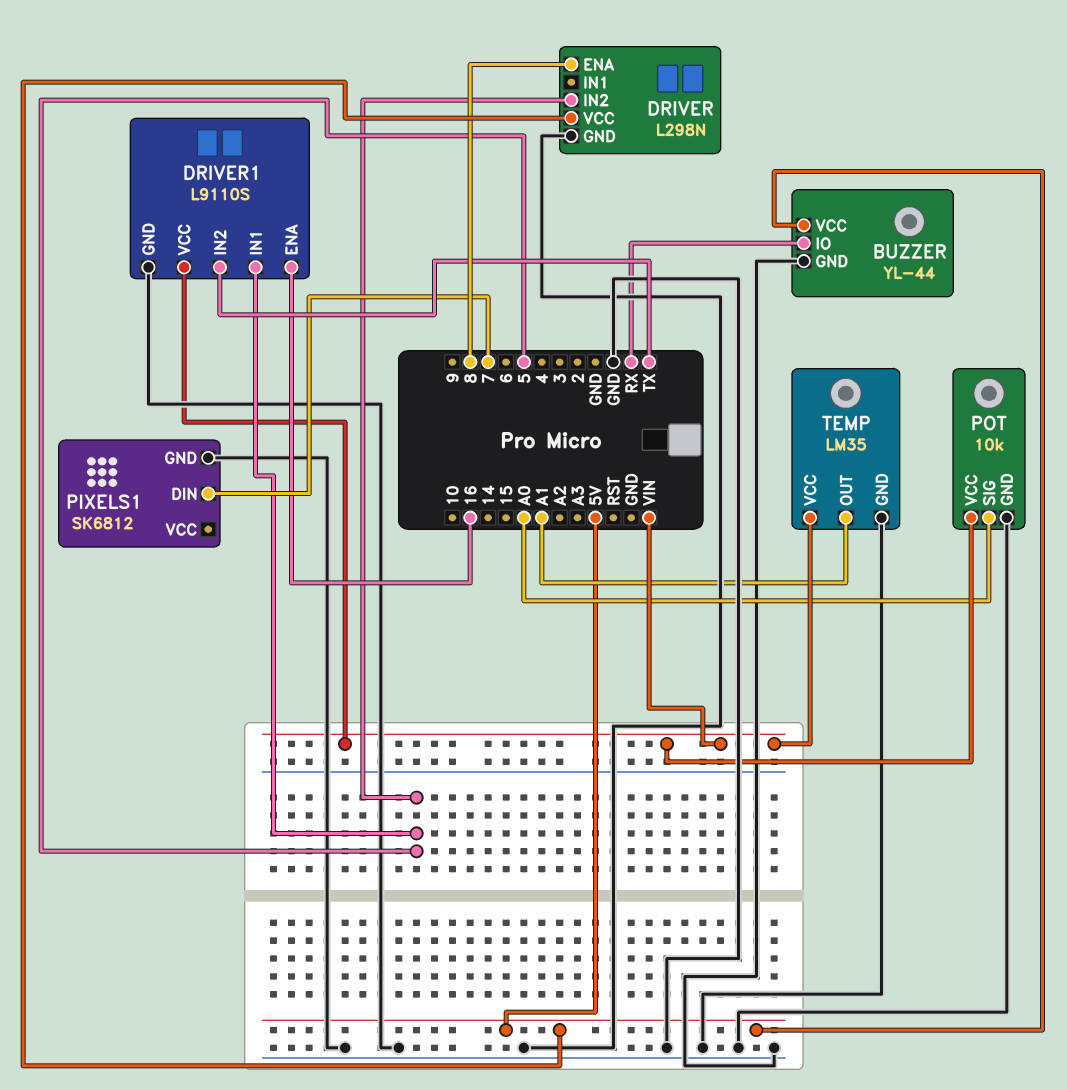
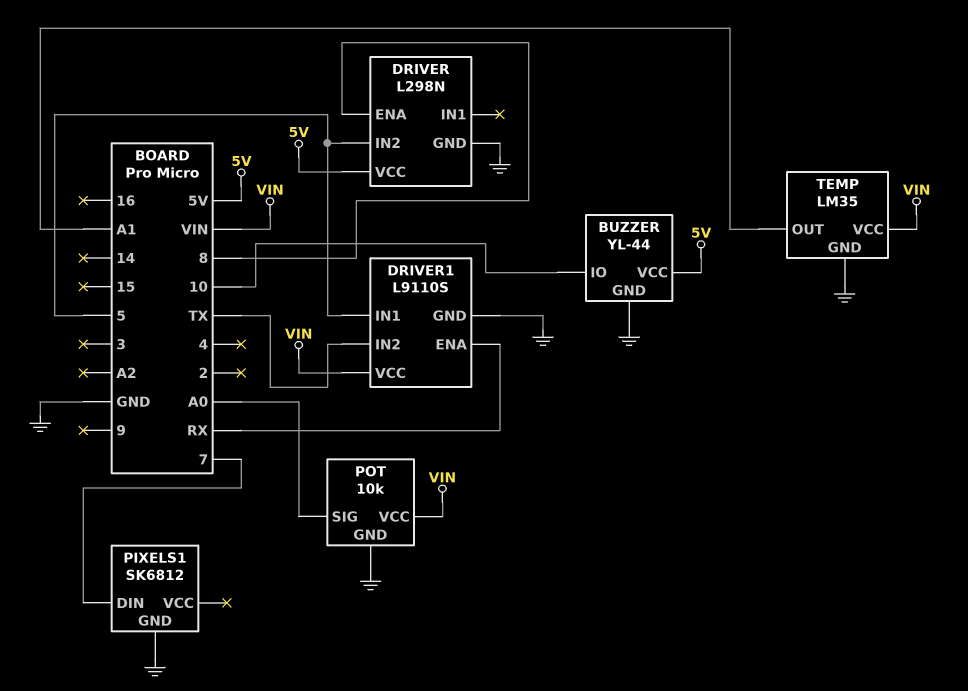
BUZZER pin IO: RX -> 10
DRIVER1 pin ENA: 16 -> RX

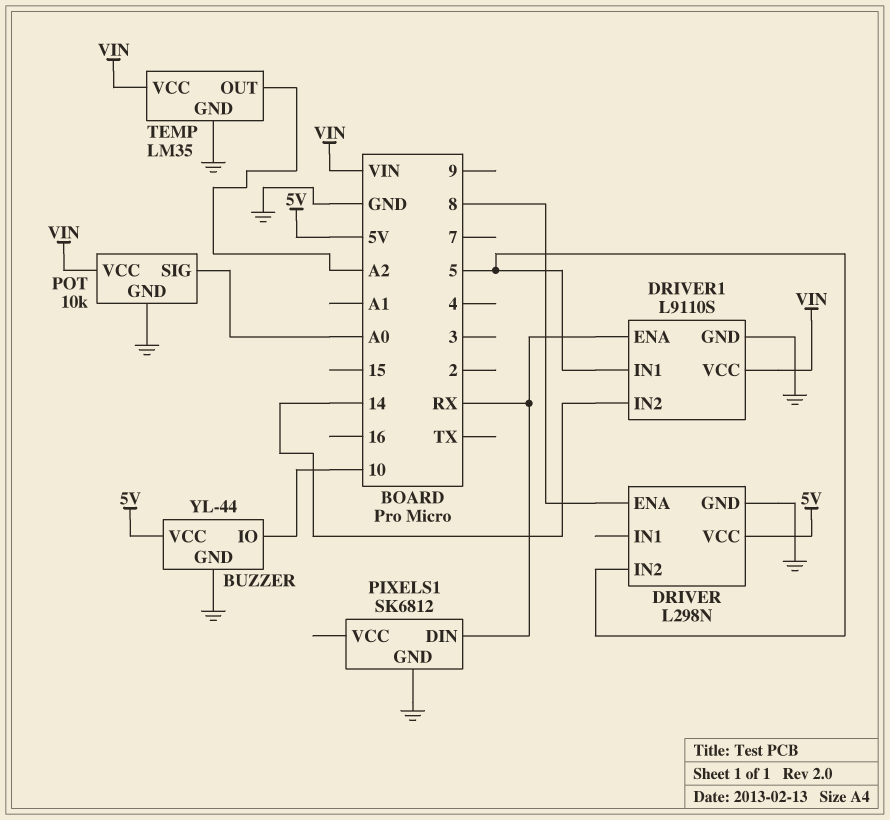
DRIVER1 pin IN2: TX -> 14
PIXELS1 pin DIN: 7 -> RX
TEMP pin OUT: A1 -> A2

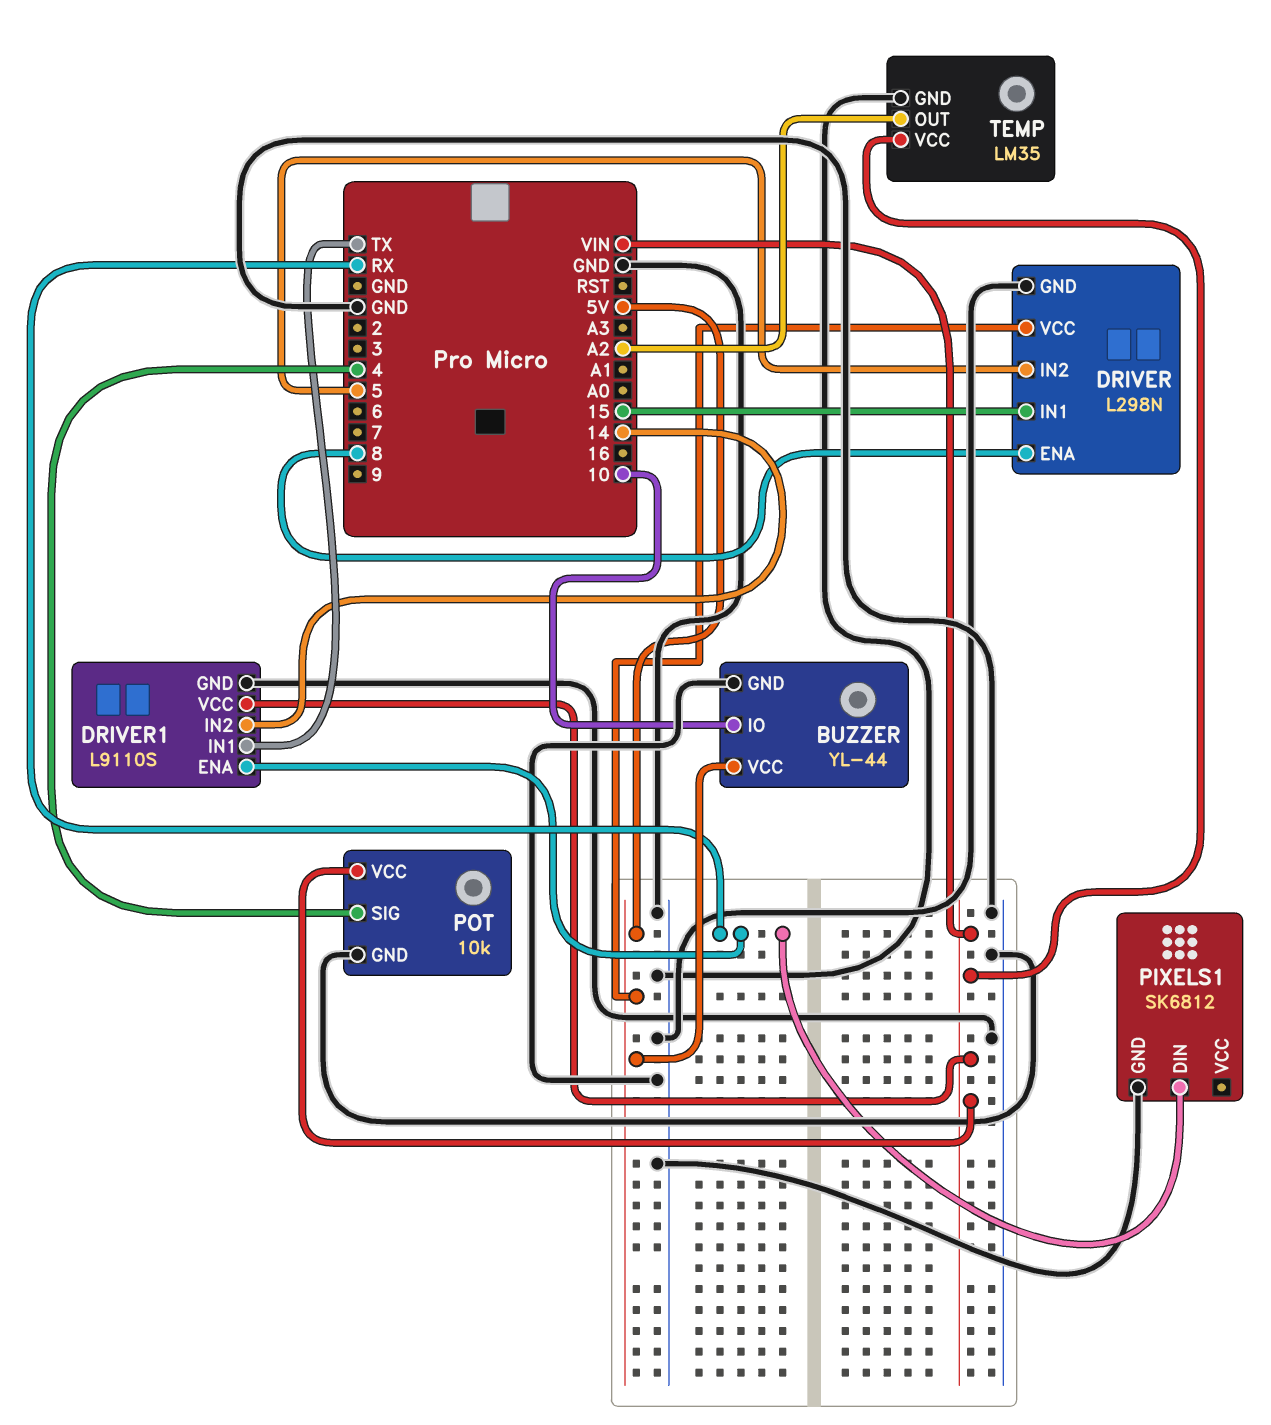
DRIVER pin IN1: none -> 15
DRIVER1 pin IN1: 5 -> TX
POT pin SIG: A0 -> 4

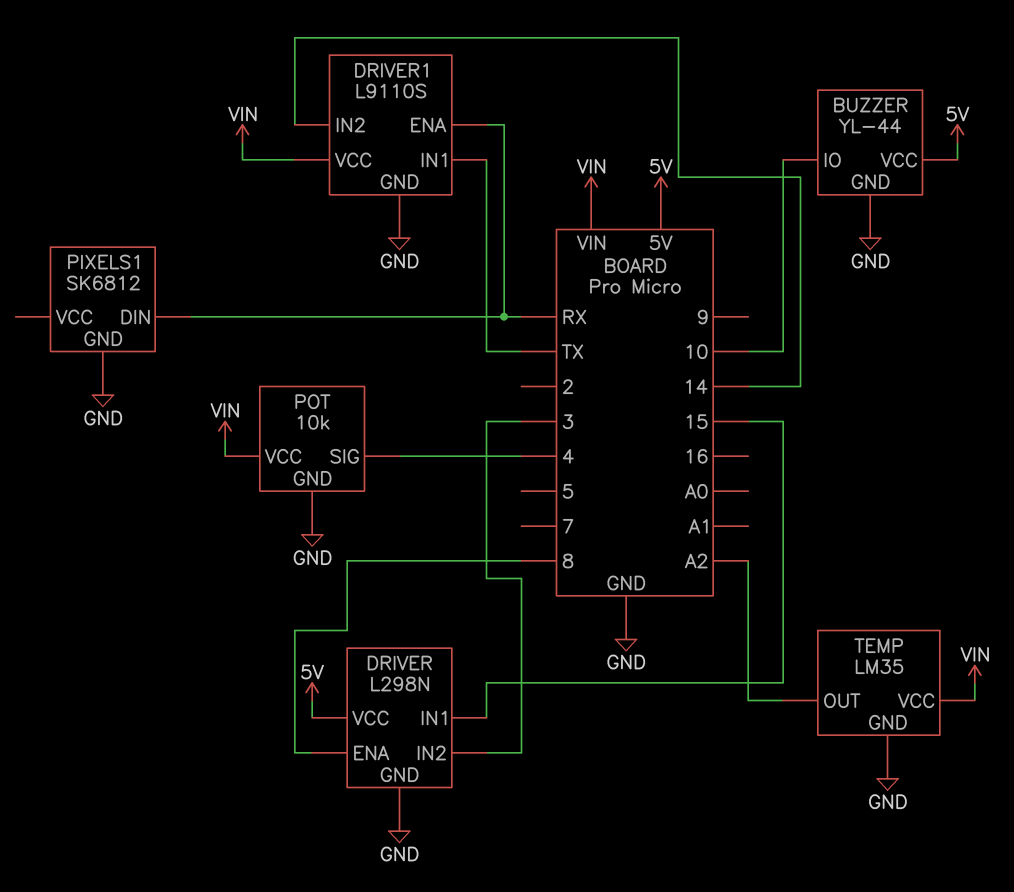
DRIVER pin IN2: 5 -> 3

